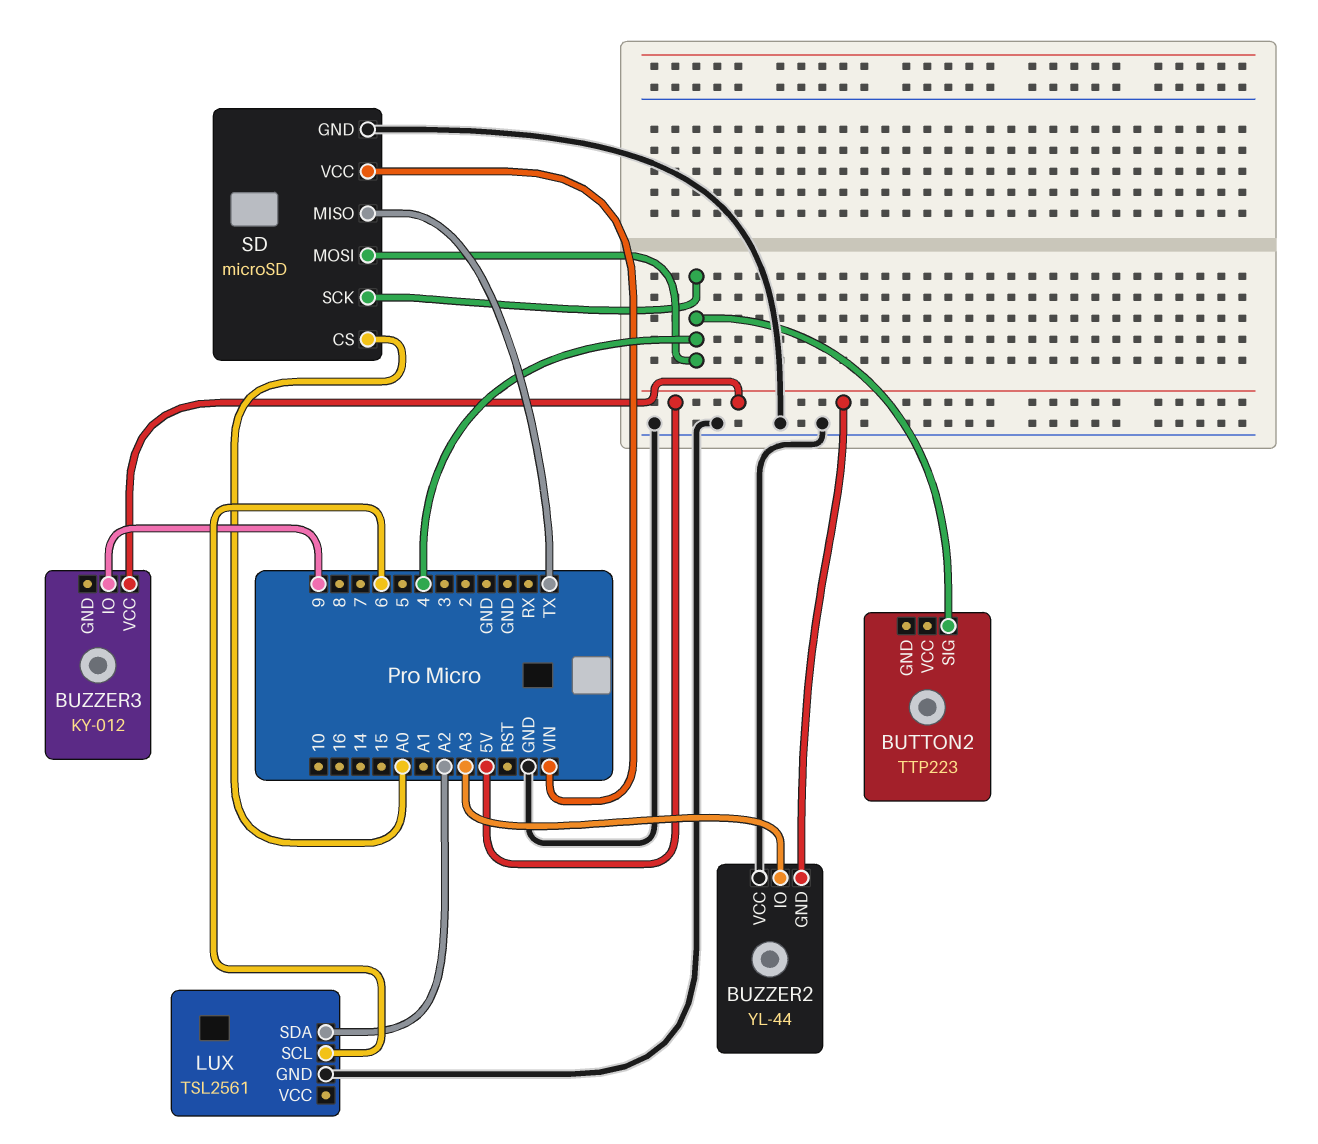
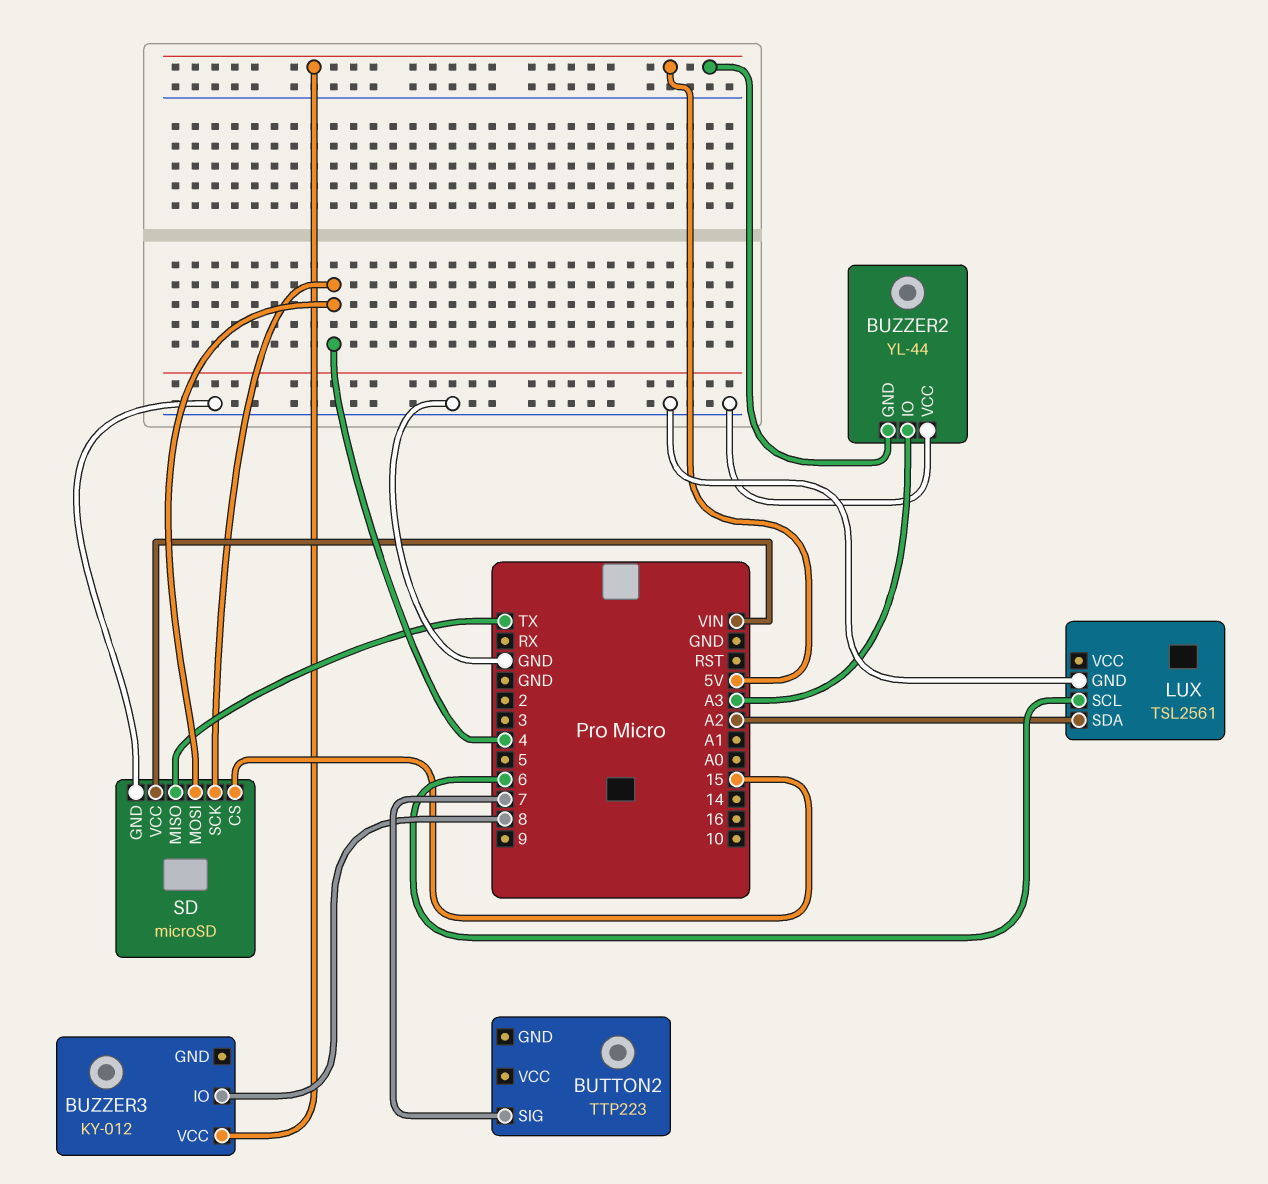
BUTTON2 pin SIG: 4 -> 7
BUZZER3 pin IO: 9 -> 8
SD pin CS: A0 -> 15

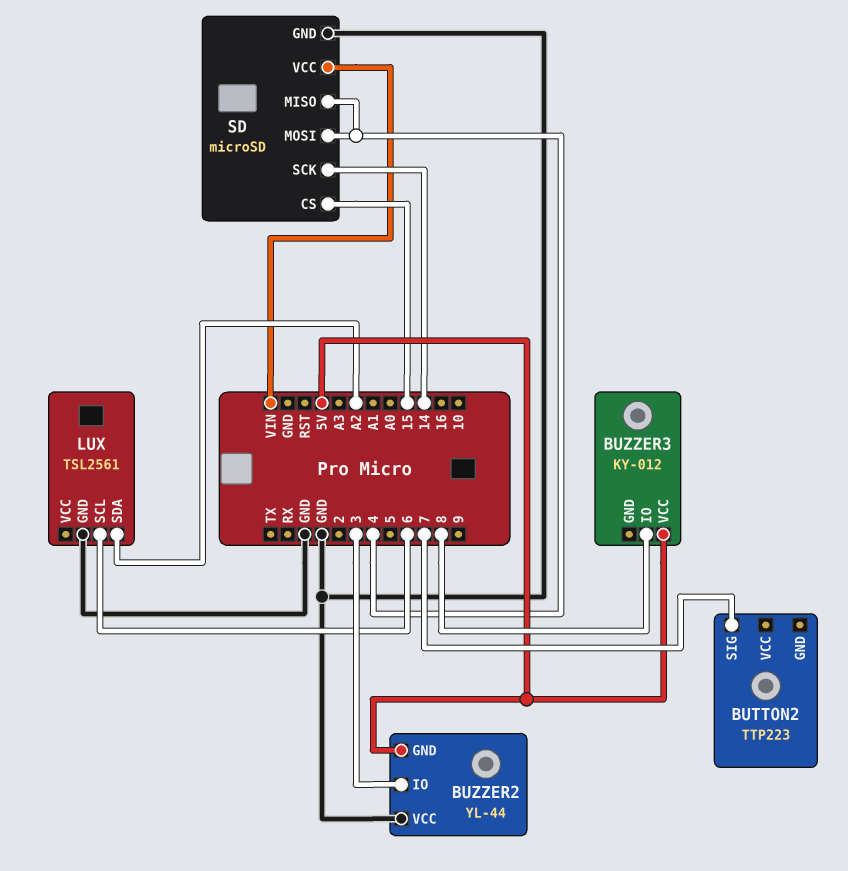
BUZZER2 pin IO: A3 -> 3
SD pin MISO: TX -> 4
SD pin SCK: 4 -> 14

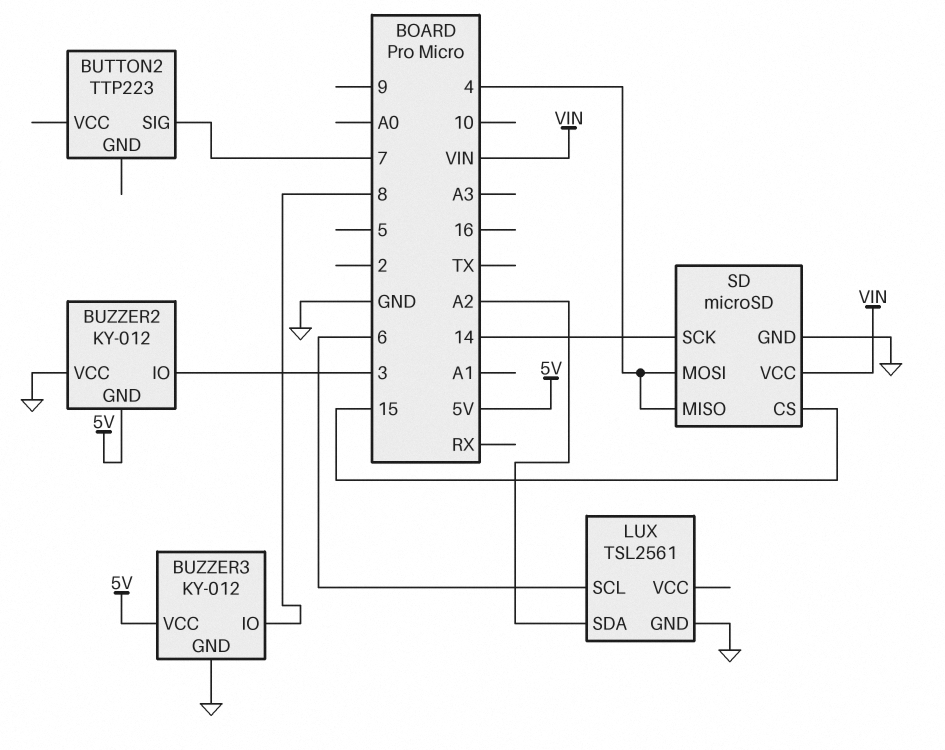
BUZZER2: YL-44 -> KY-012
BUZZER3 pin GND: none -> GND

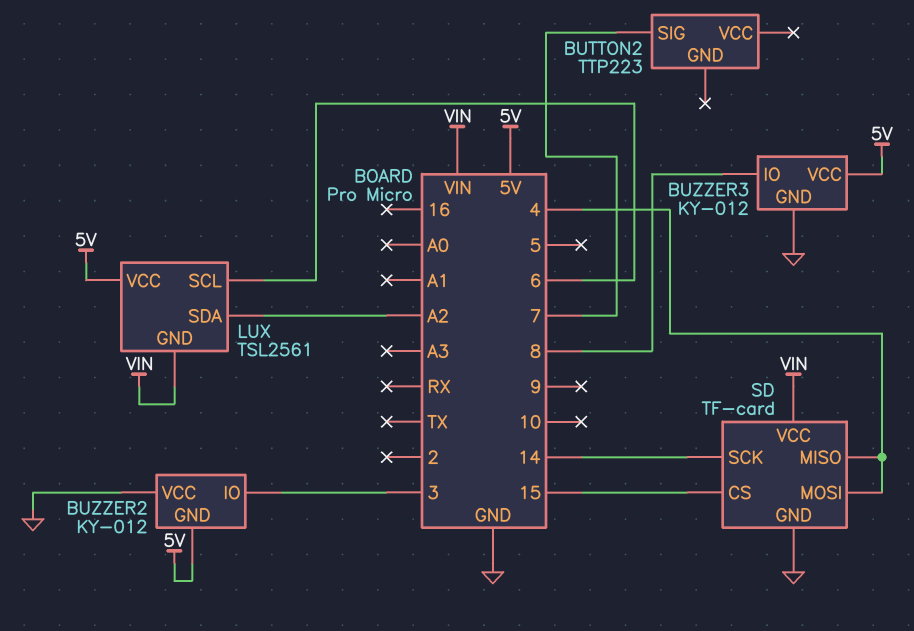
LUX pin GND: GND -> VIN
LUX pin VCC: none -> 5V
SD: microSD -> TF-card

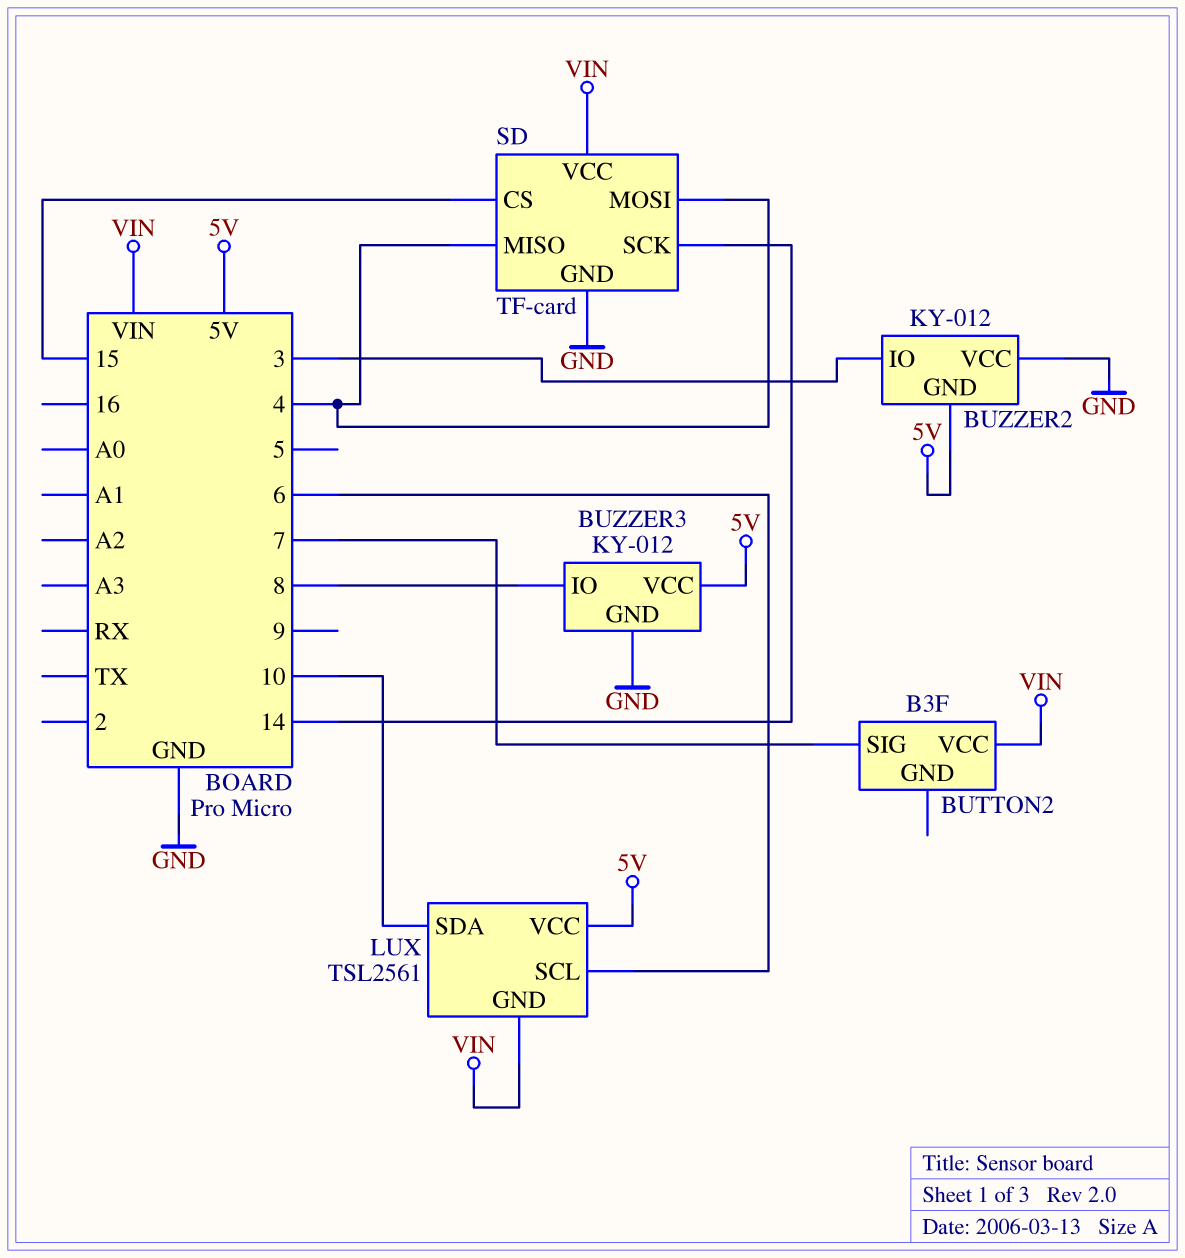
BUTTON2: TTP223 -> B3F
BUTTON2 pin VCC: none -> VIN
LUX pin SDA: A2 -> 10

